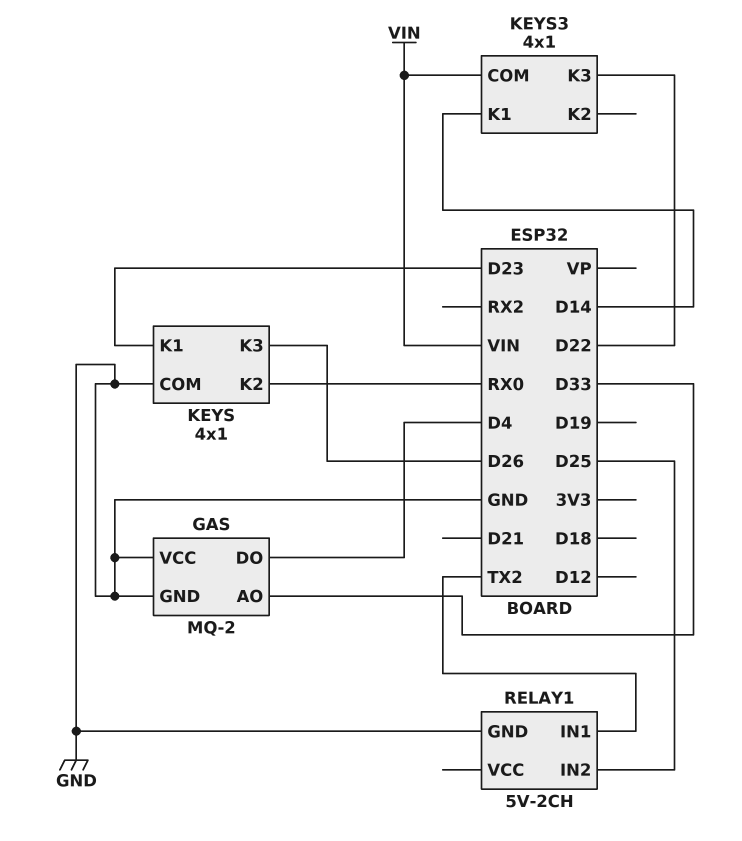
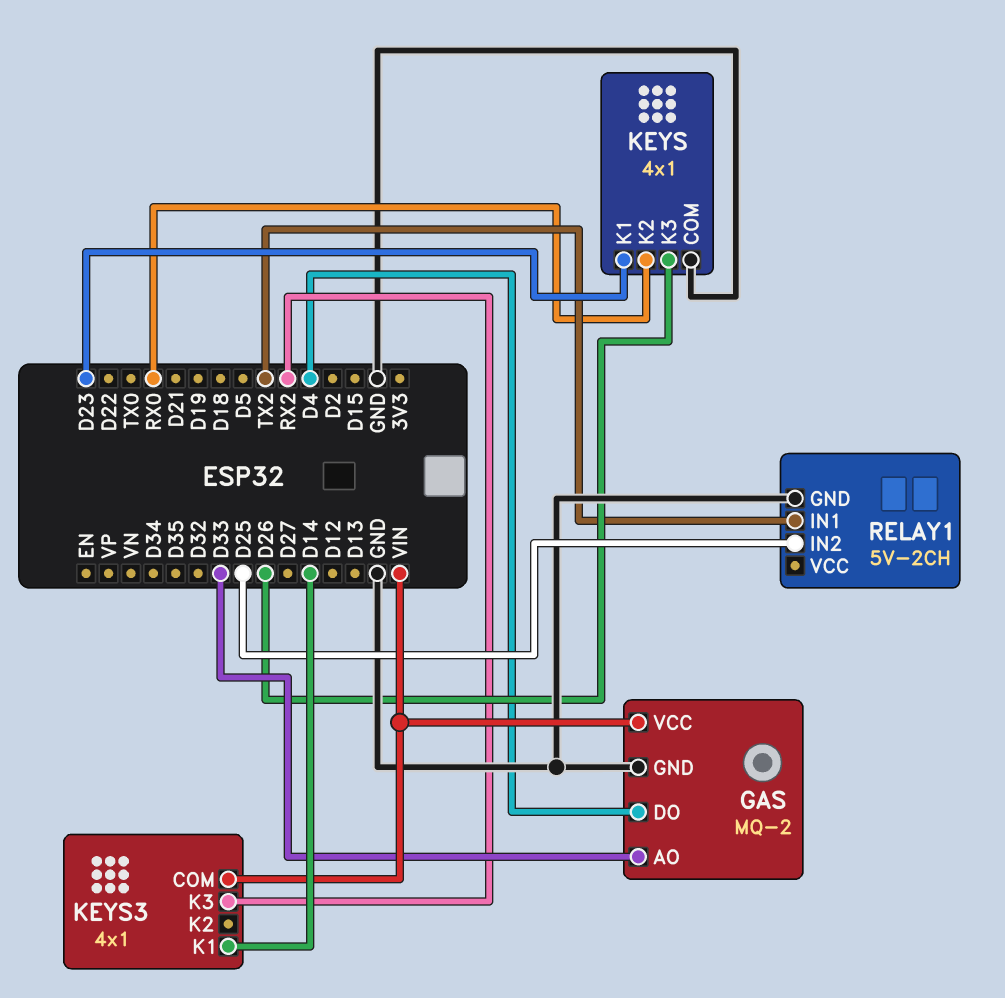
GAS pin VCC: GND -> VIN
KEYS3 pin K3: D22 -> RX2

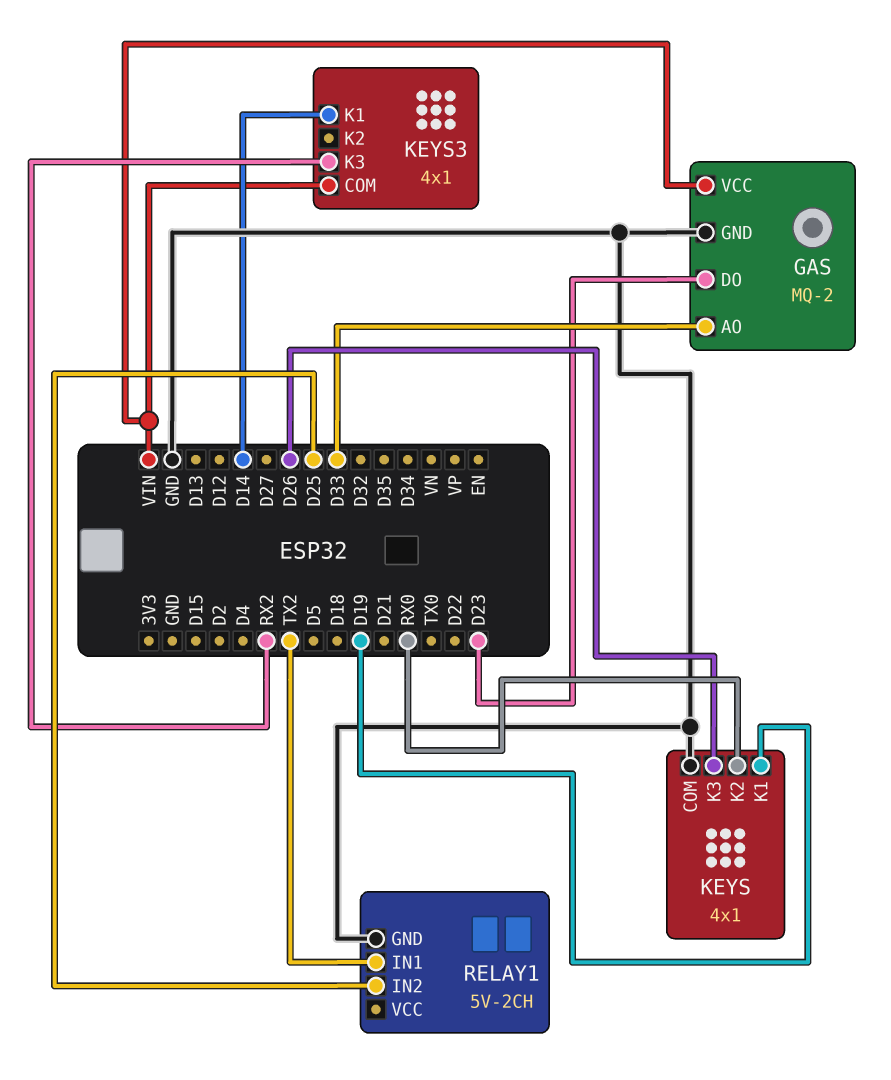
GAS pin DO: D4 -> D23
KEYS pin K1: D23 -> D19

